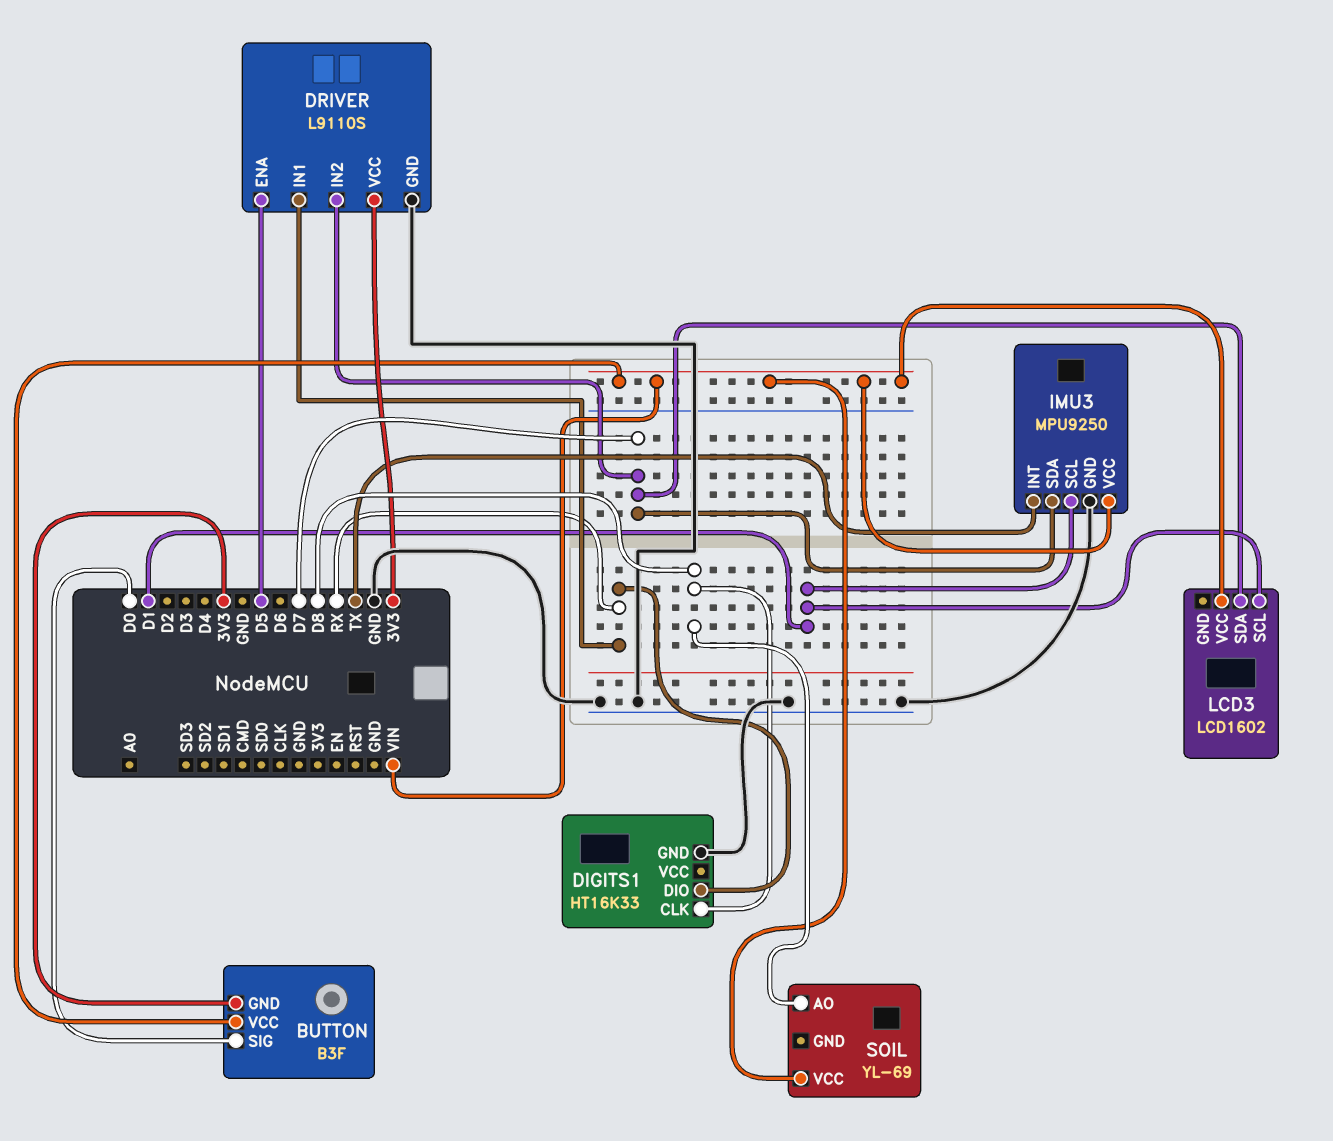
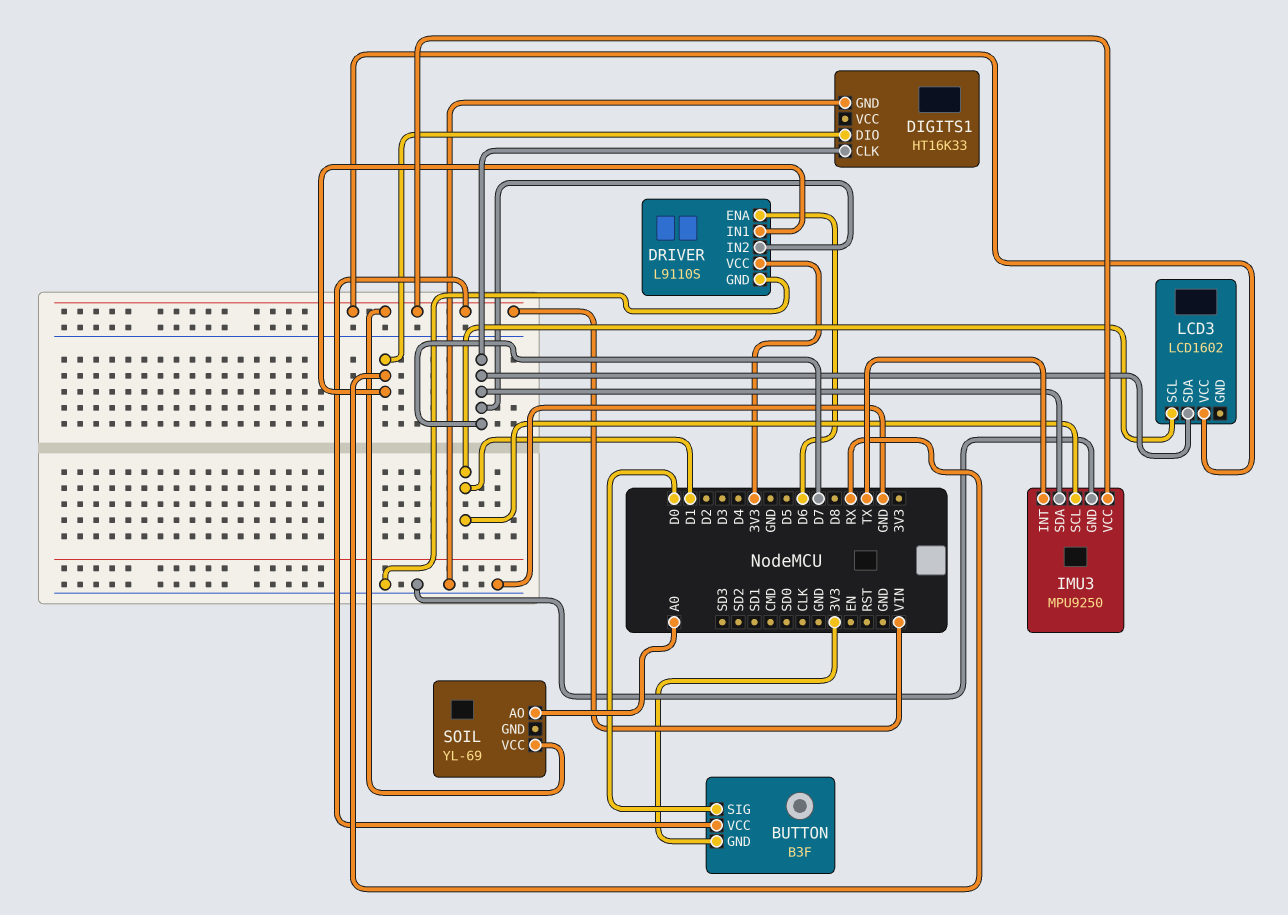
DIGITS1 pin CLK: D8 -> D7
DRIVER pin ENA: D5 -> D6
SOIL pin AO: D8 -> A0

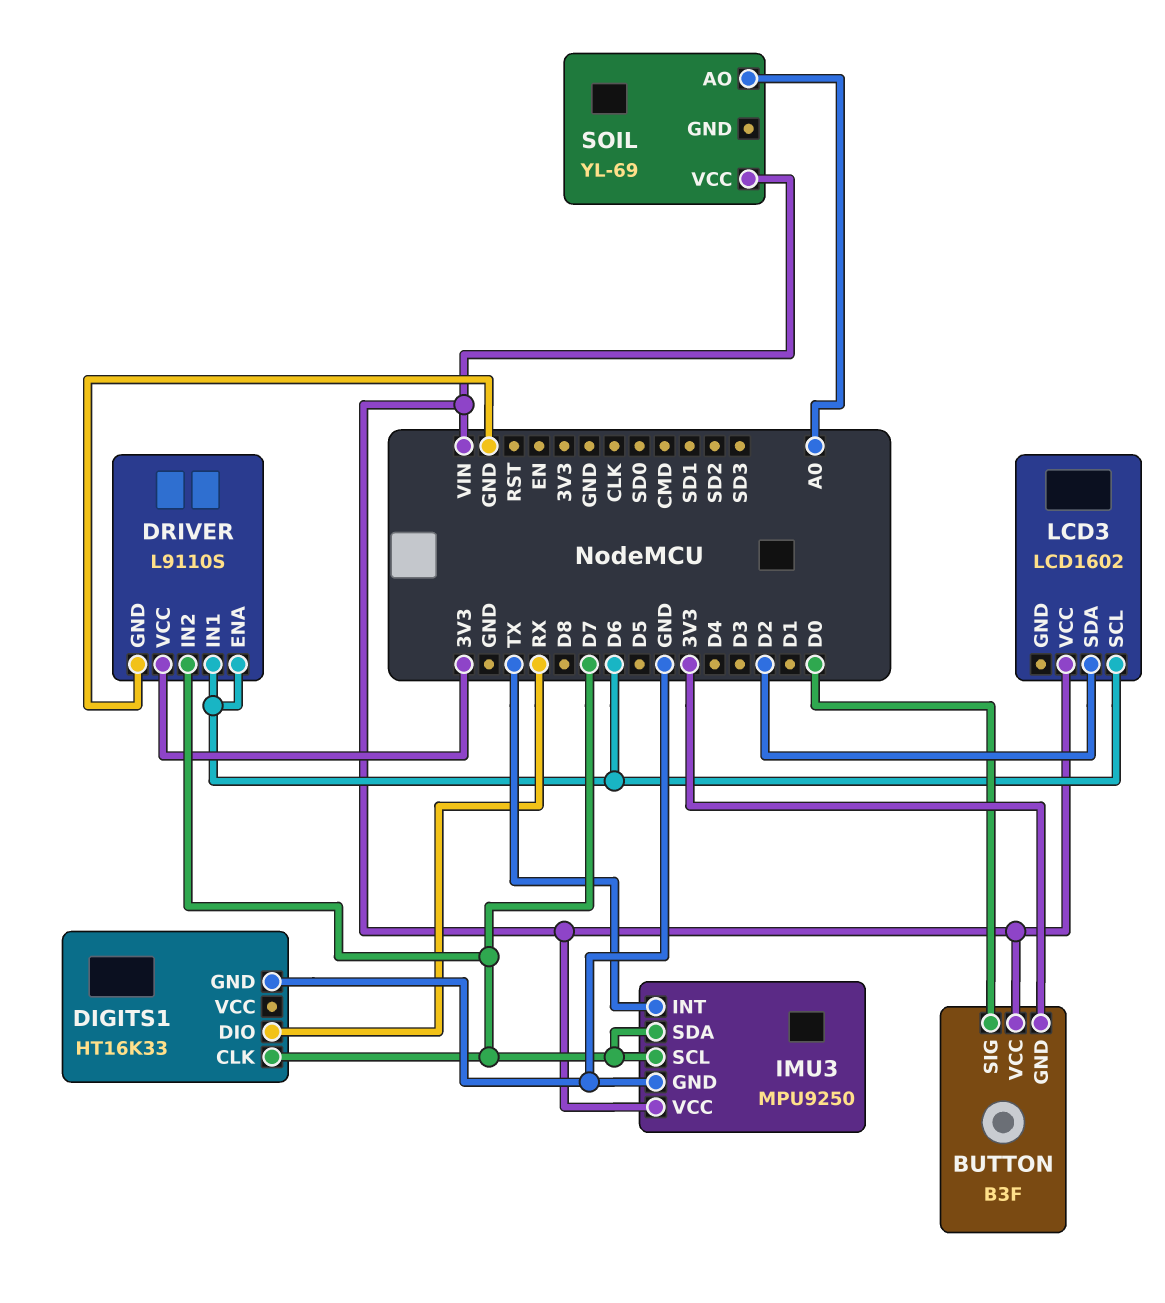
DRIVER pin IN1: RX -> D6
IMU3 pin SCL: D1 -> D7
LCD3 pin SCL: D1 -> D6
LCD3 pin SDA: D7 -> D2

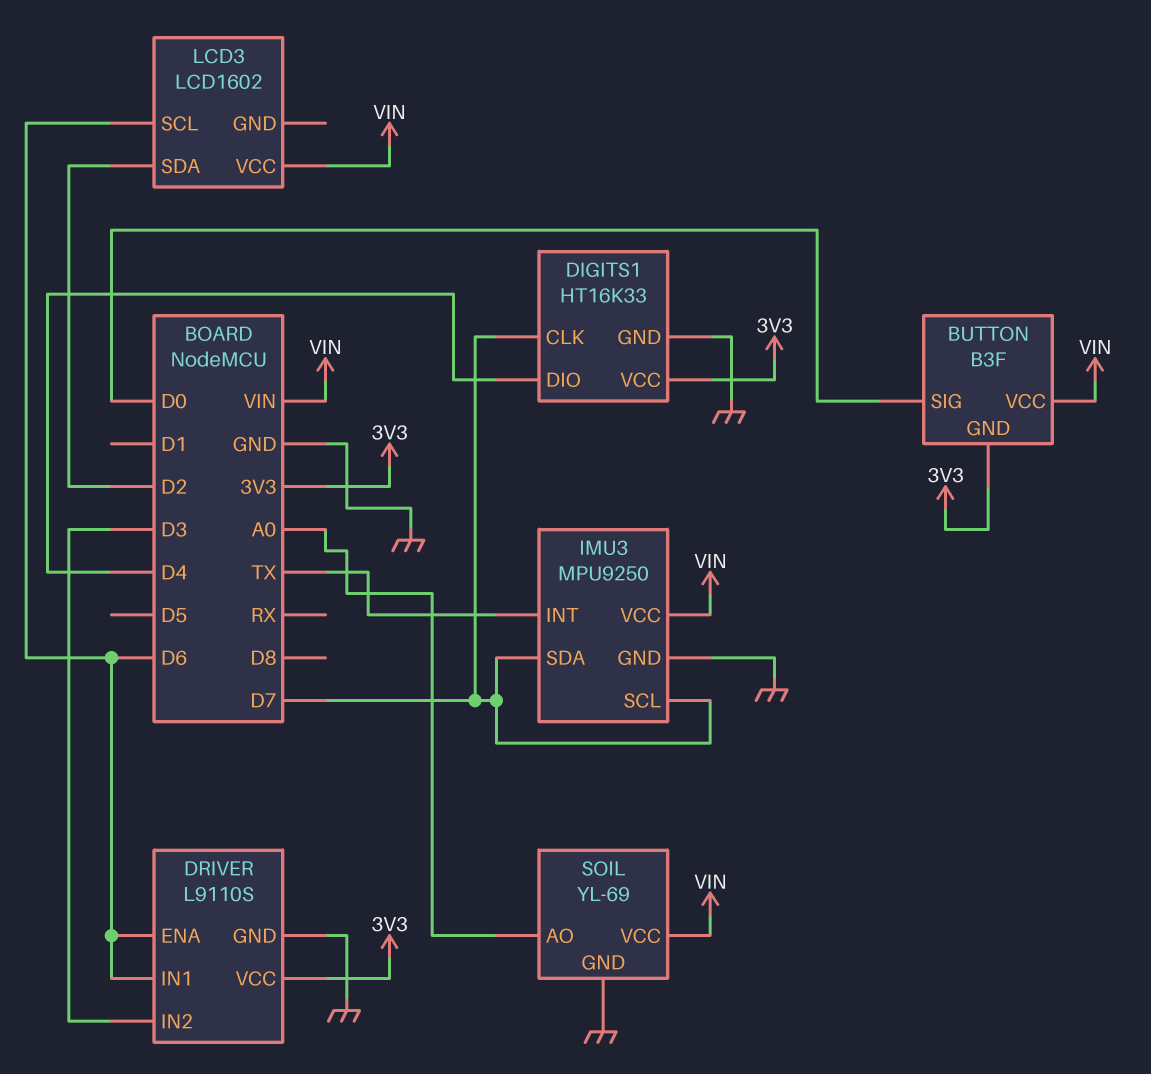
DIGITS1 pin DIO: RX -> D4
DIGITS1 pin VCC: none -> 3V3
DRIVER pin IN2: D7 -> D3
SOIL pin GND: none -> GND

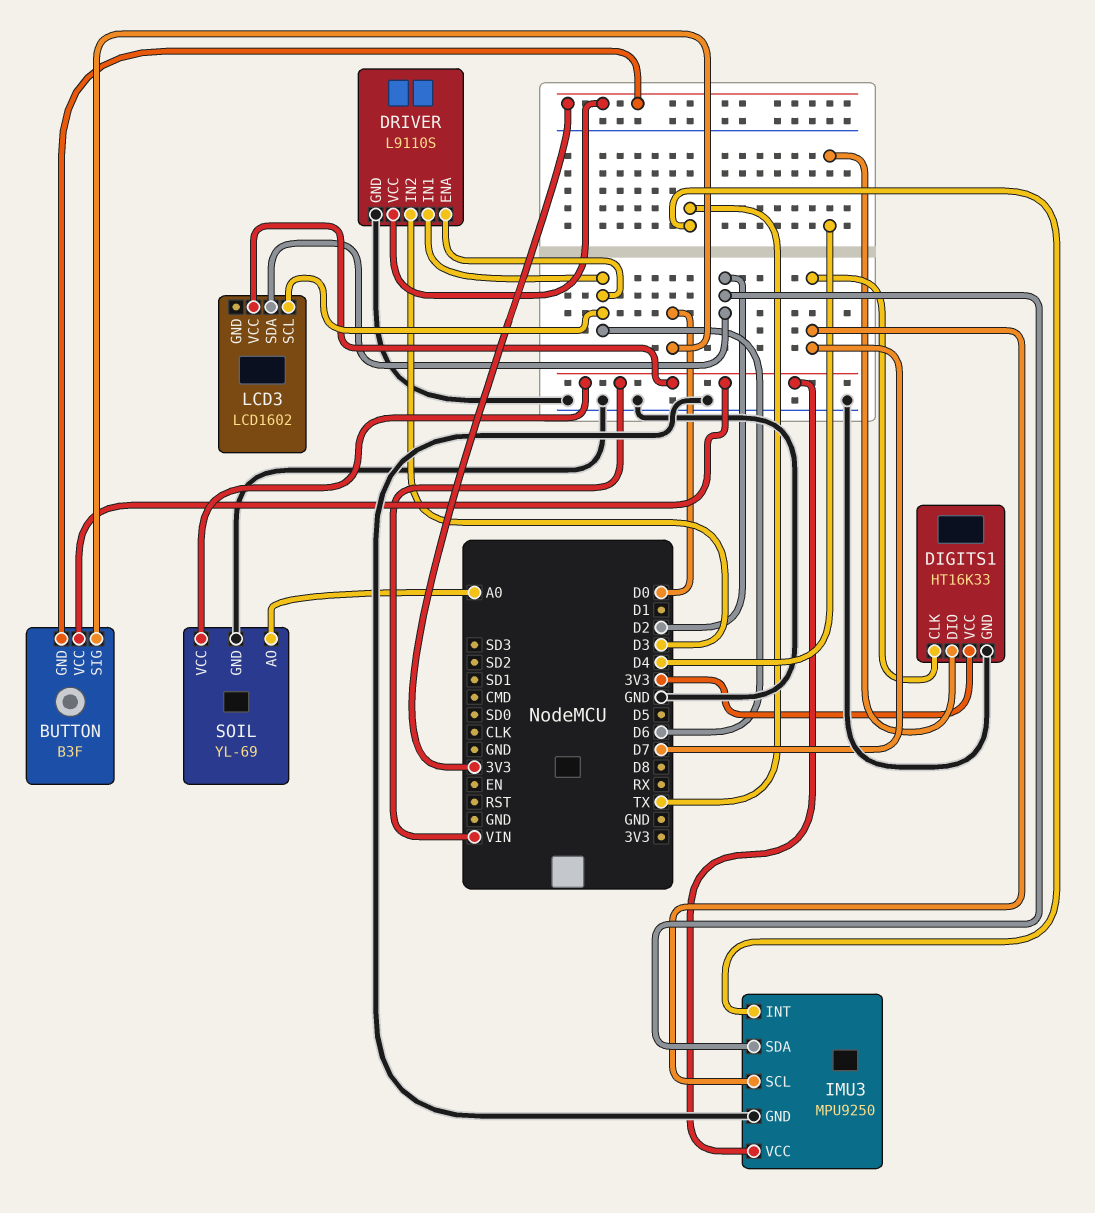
IMU3 pin SDA: D7 -> D2

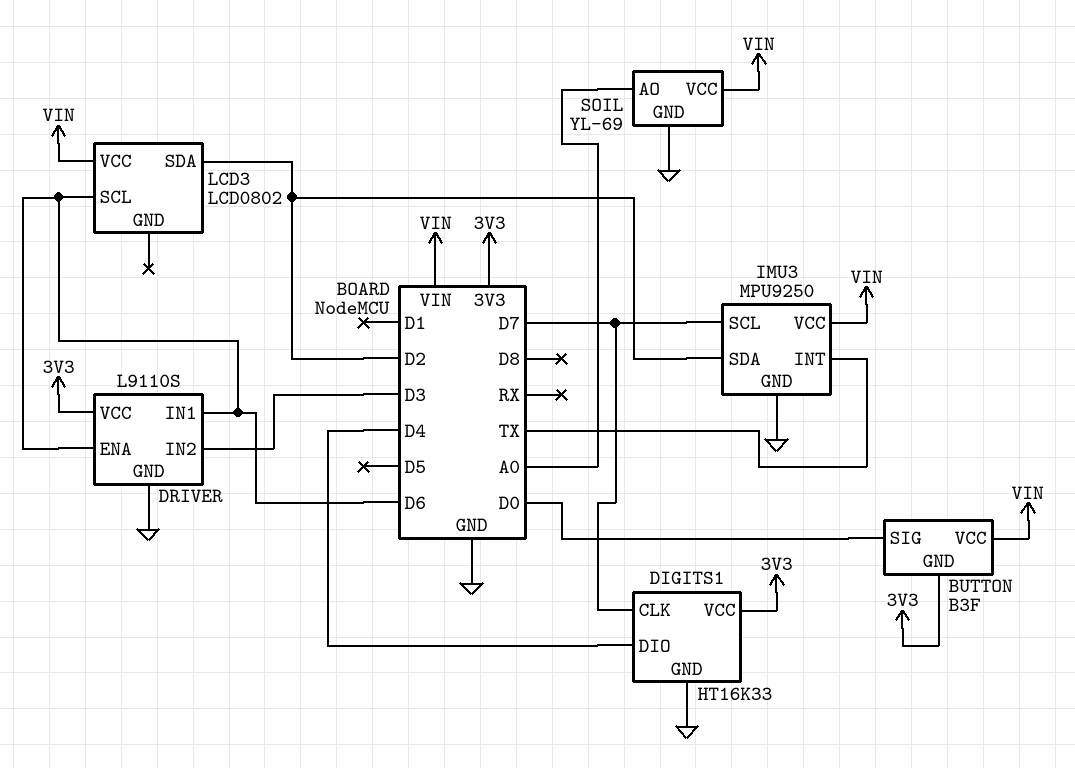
LCD3: LCD1602 -> LCD0802

